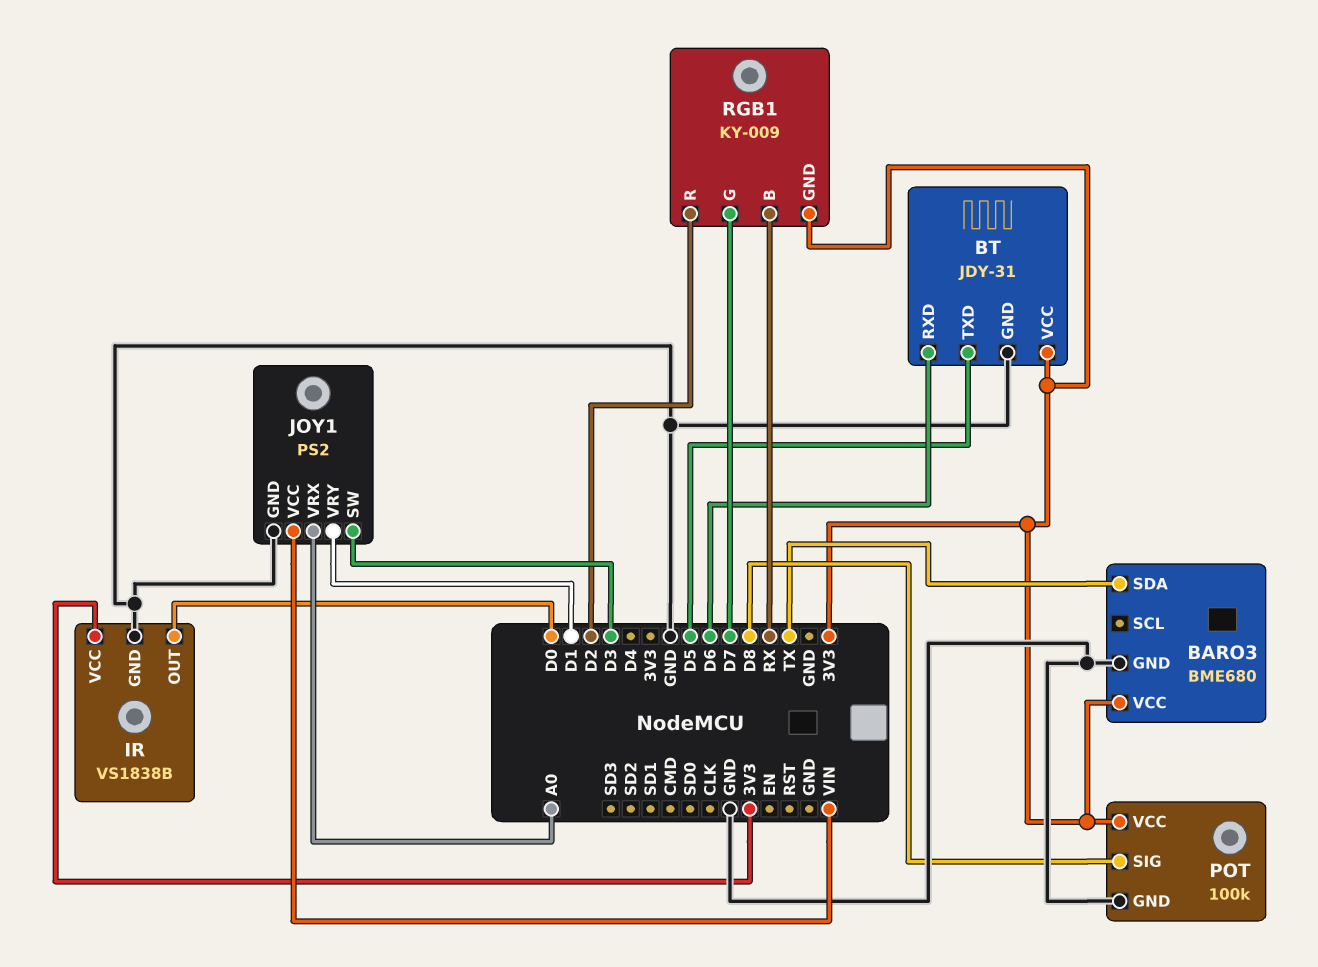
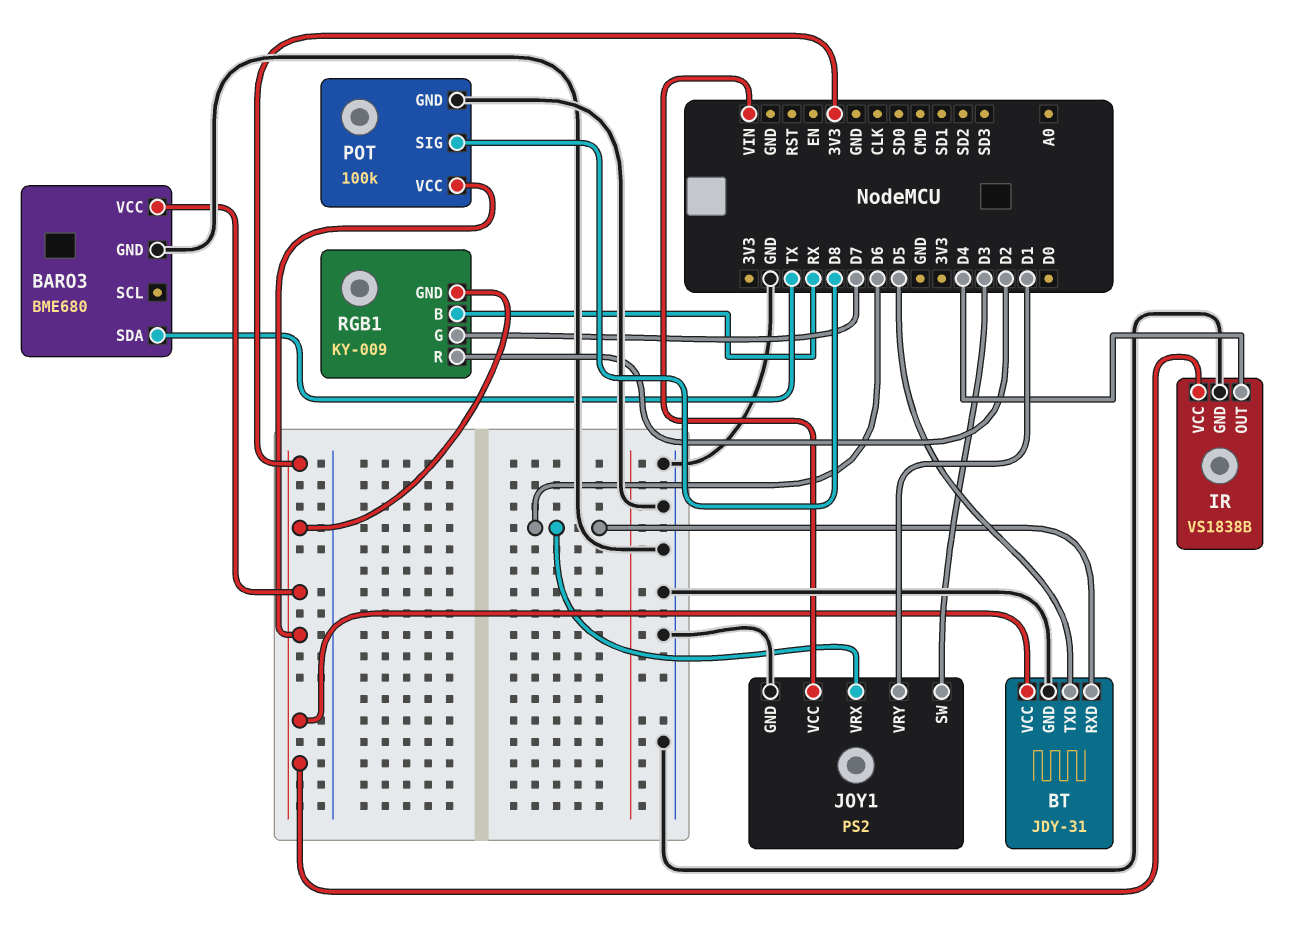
IR pin OUT: D0 -> D4
JOY1 pin VRX: A0 -> D6

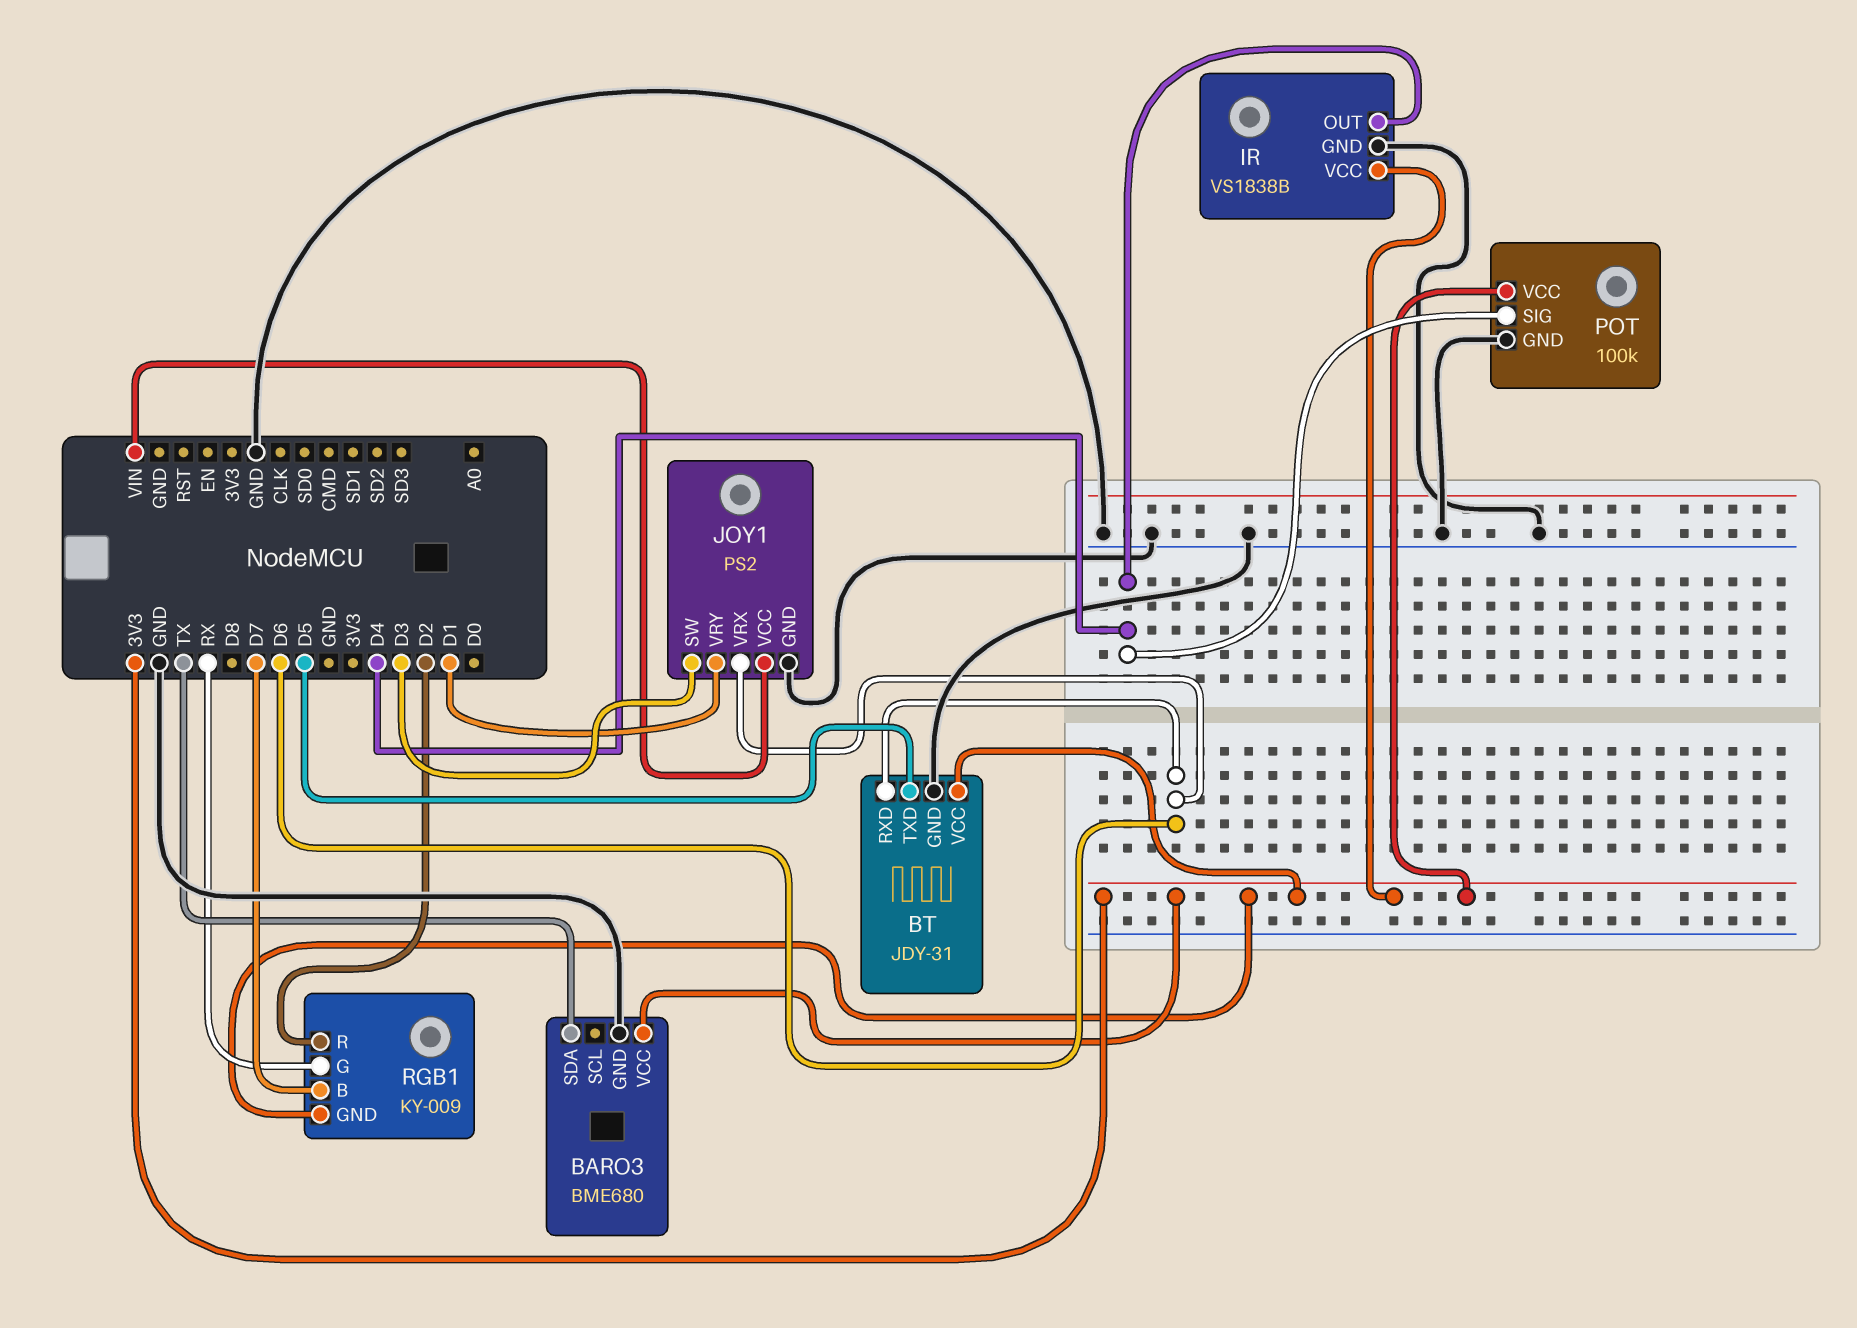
POT pin SIG: D8 -> D4
RGB1 pin B: RX -> D7
RGB1 pin G: D7 -> RX

